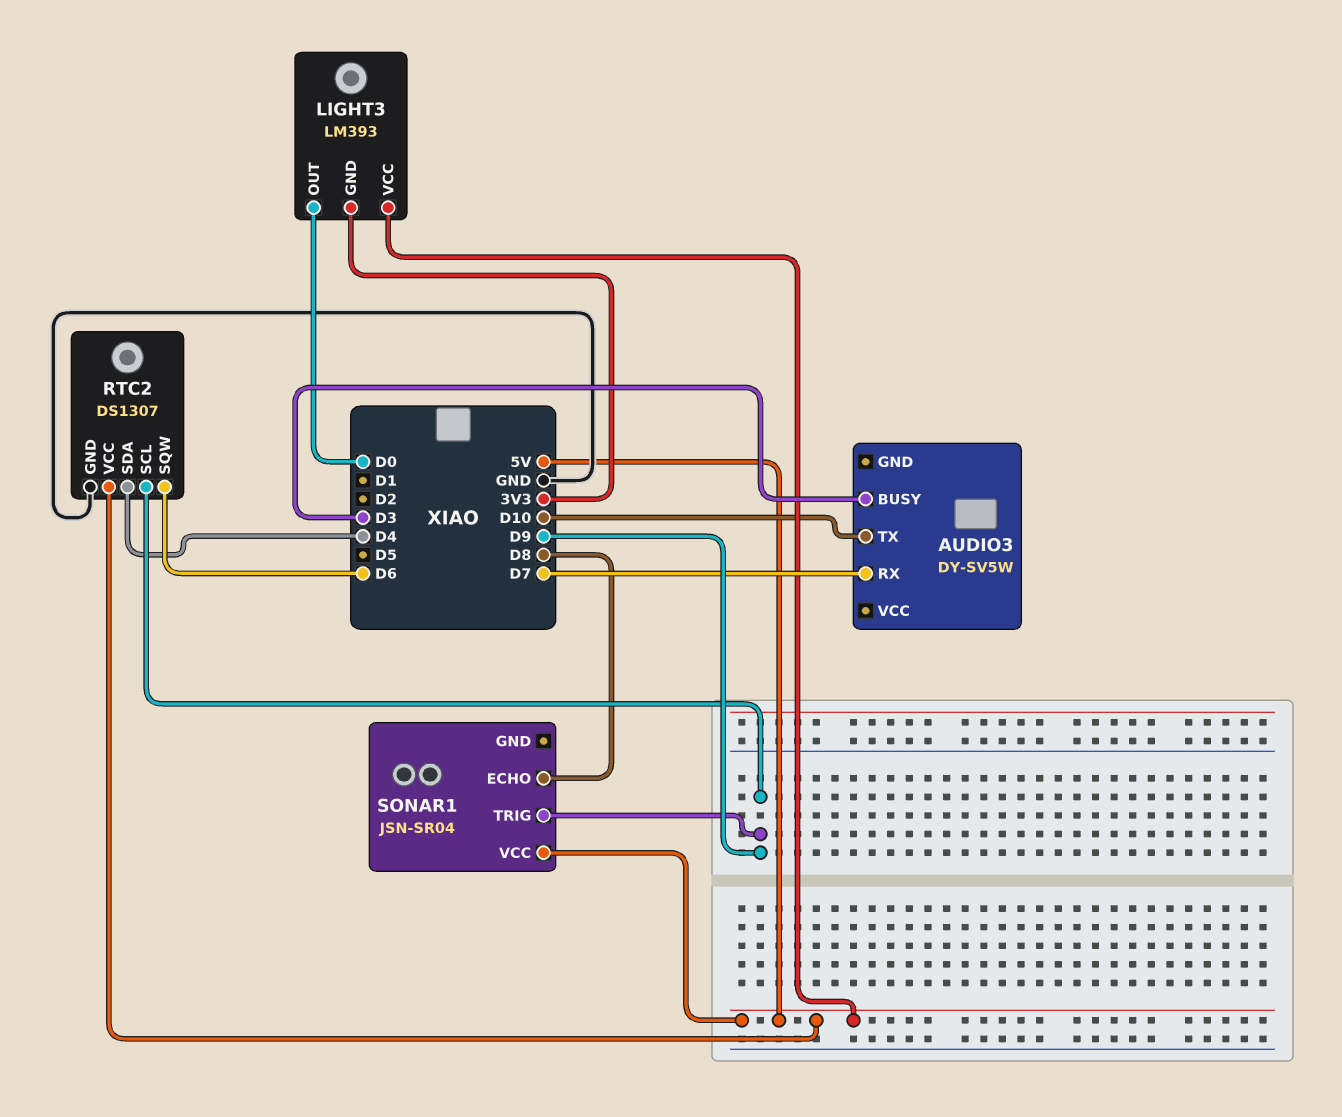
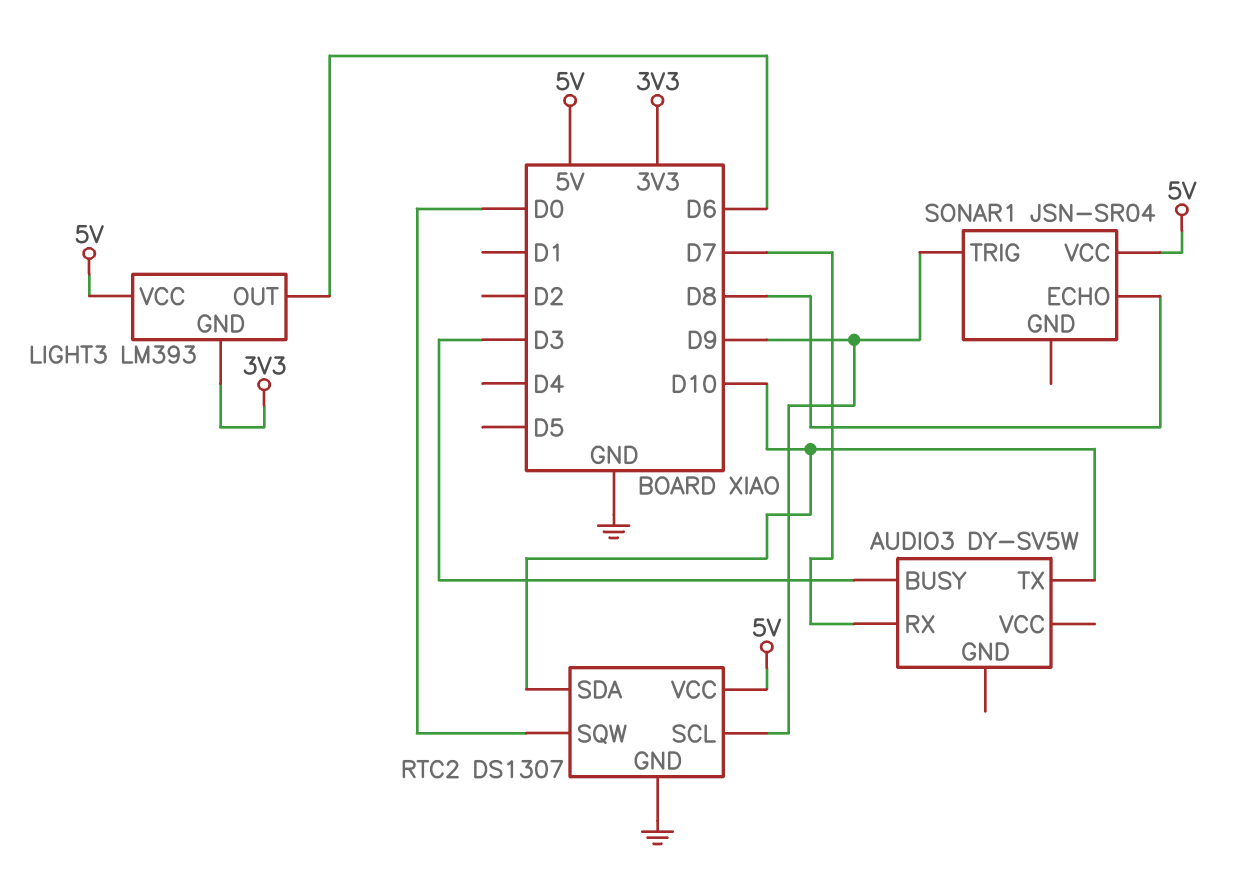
LIGHT3 pin OUT: D0 -> D6
RTC2 pin SDA: D4 -> D10
RTC2 pin SQW: D6 -> D0

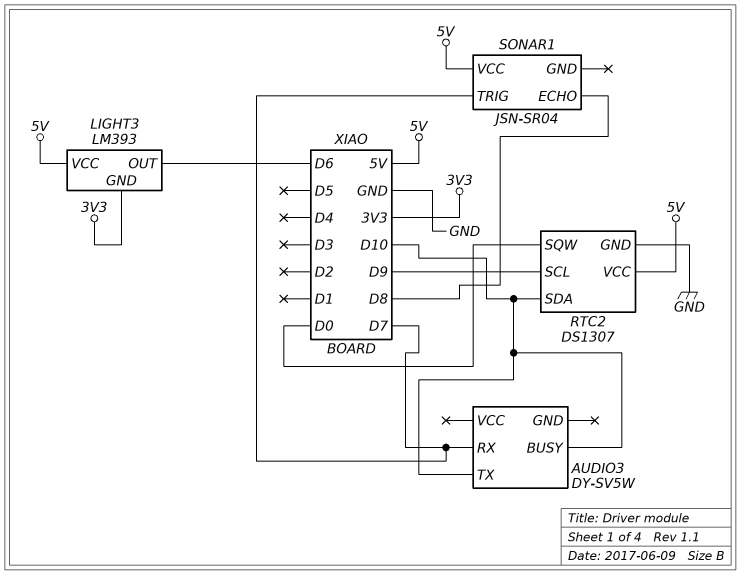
AUDIO3 pin BUSY: D3 -> D10
SONAR1 pin TRIG: D9 -> D7

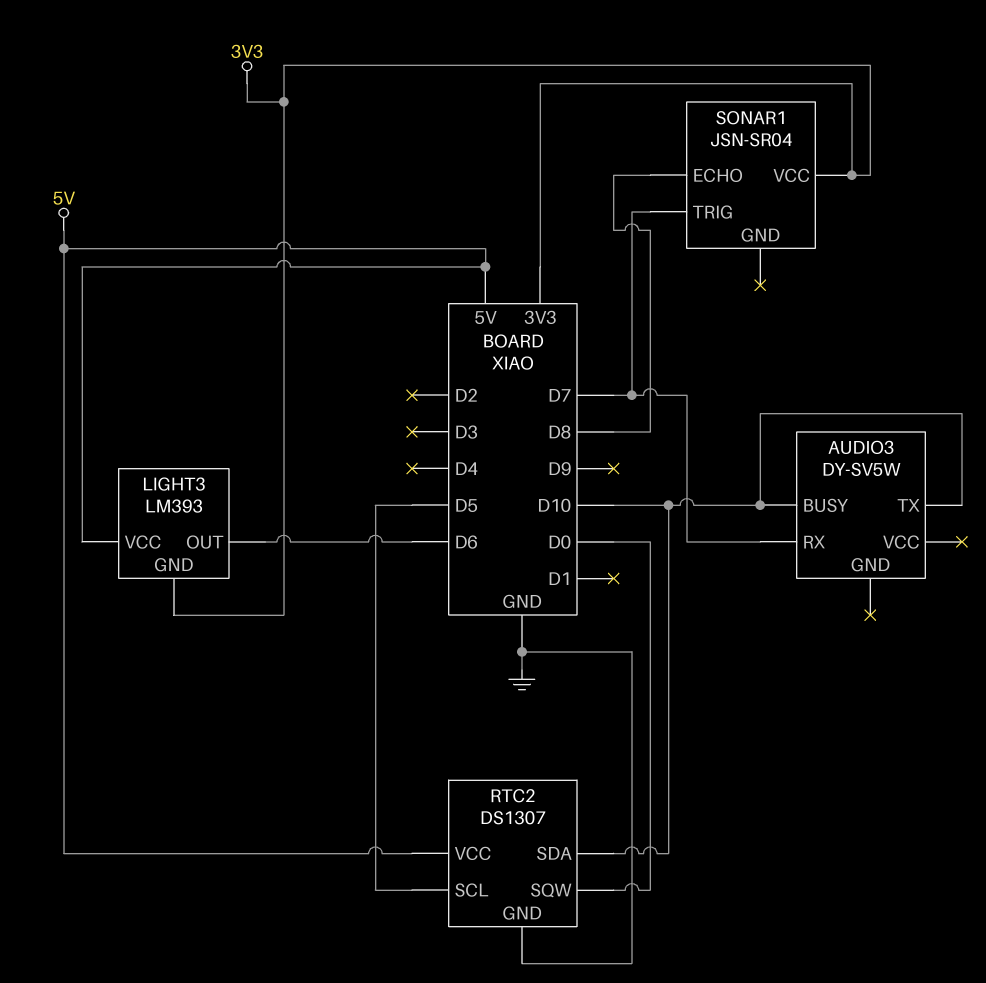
RTC2 pin SCL: D9 -> D5
SONAR1 pin VCC: 5V -> 3V3

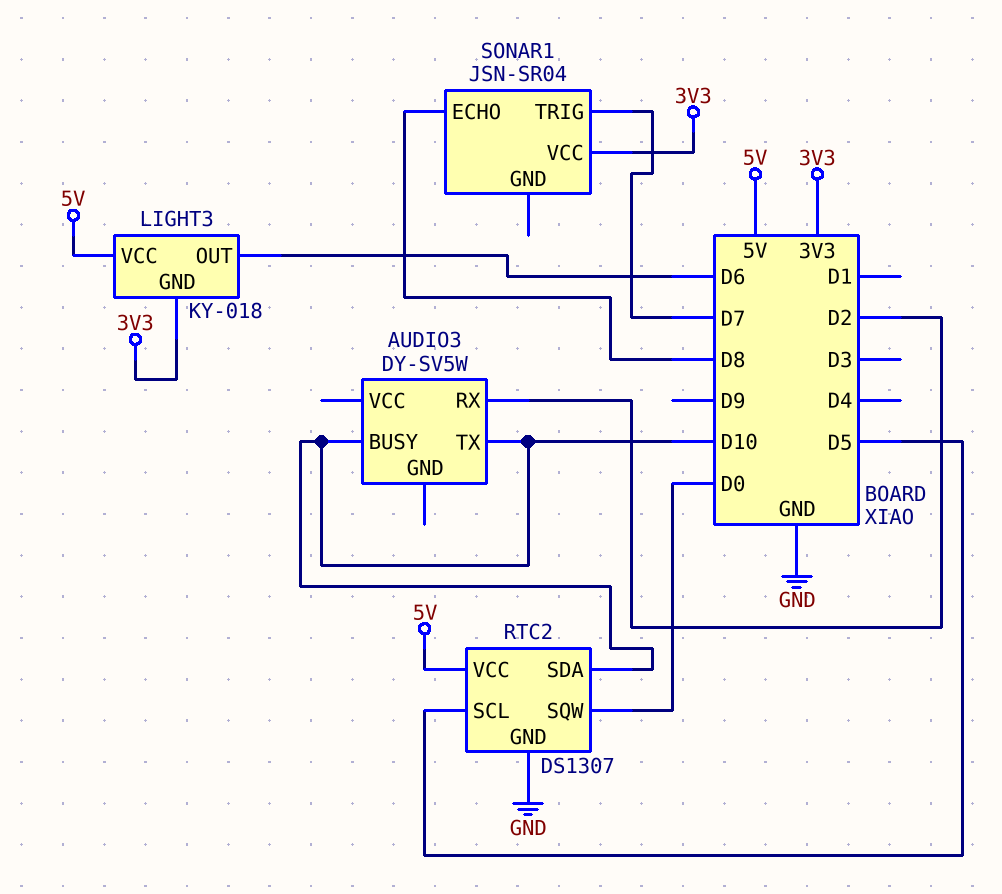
AUDIO3 pin RX: D7 -> D2
LIGHT3: LM393 -> KY-018

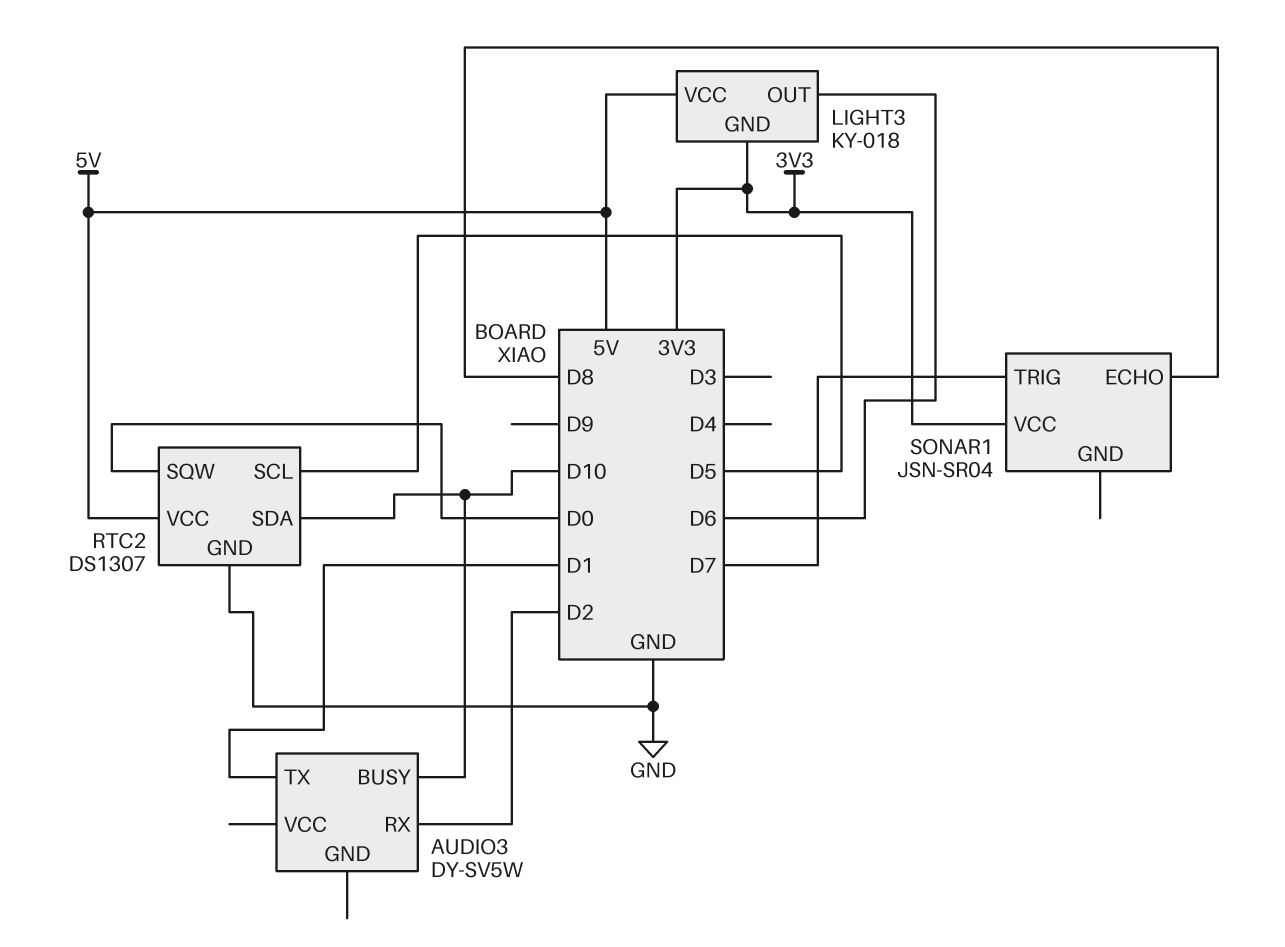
AUDIO3 pin TX: D10 -> D1

